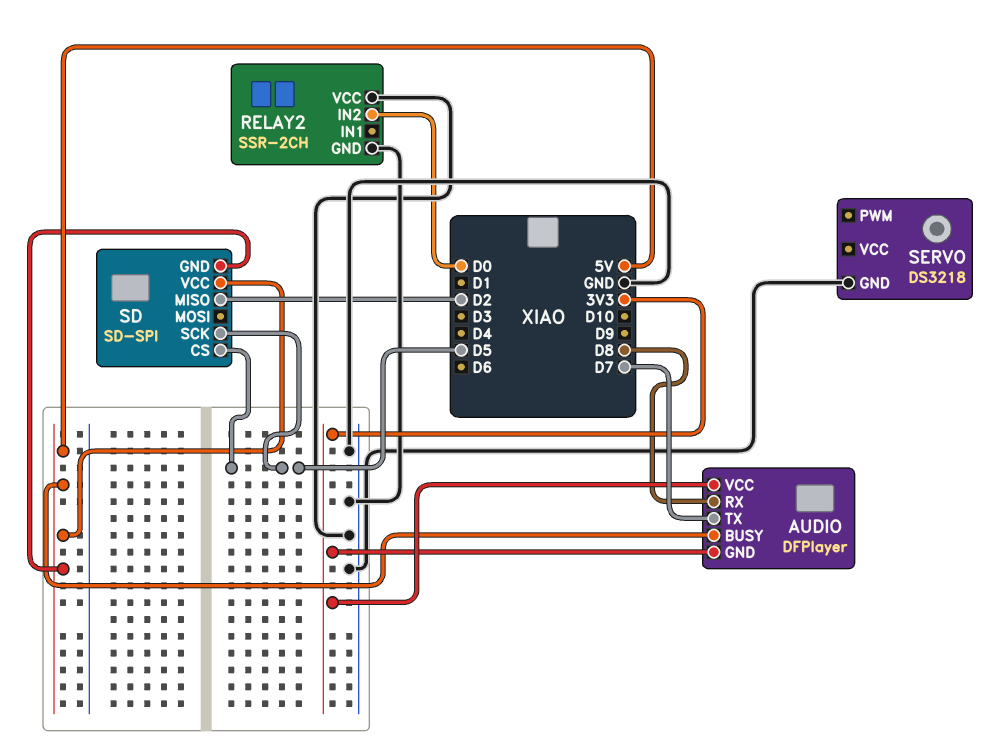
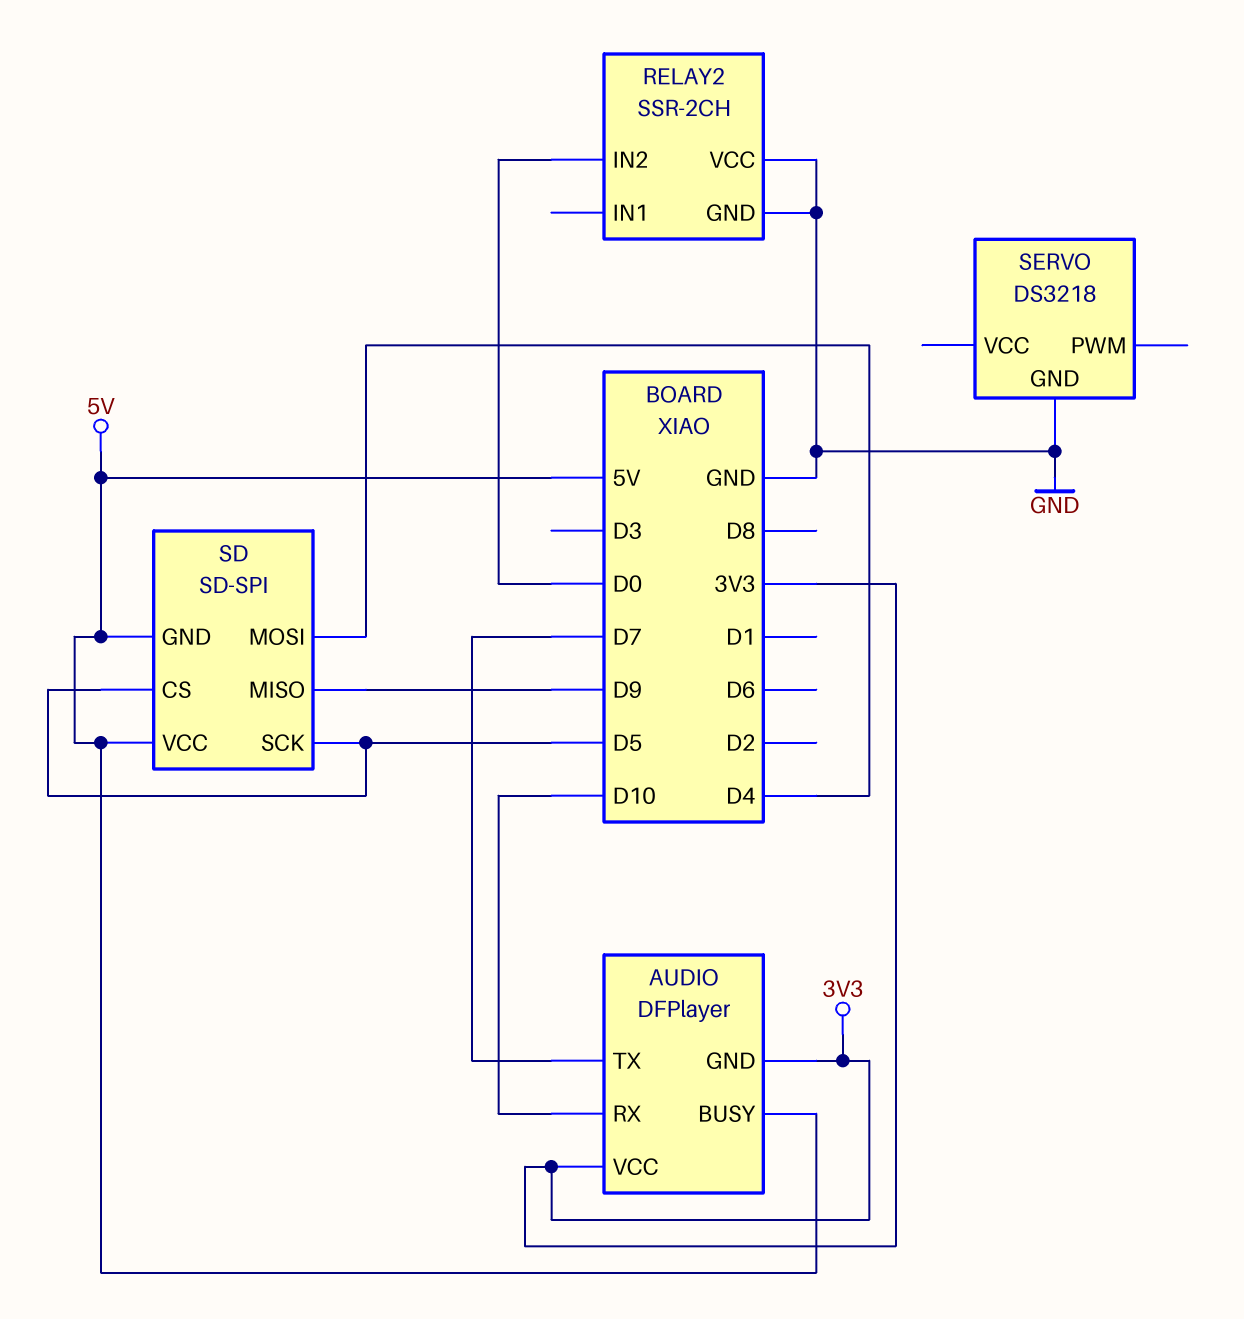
AUDIO pin RX: D8 -> D10
SD pin MISO: D2 -> D9
SD pin MOSI: none -> D4

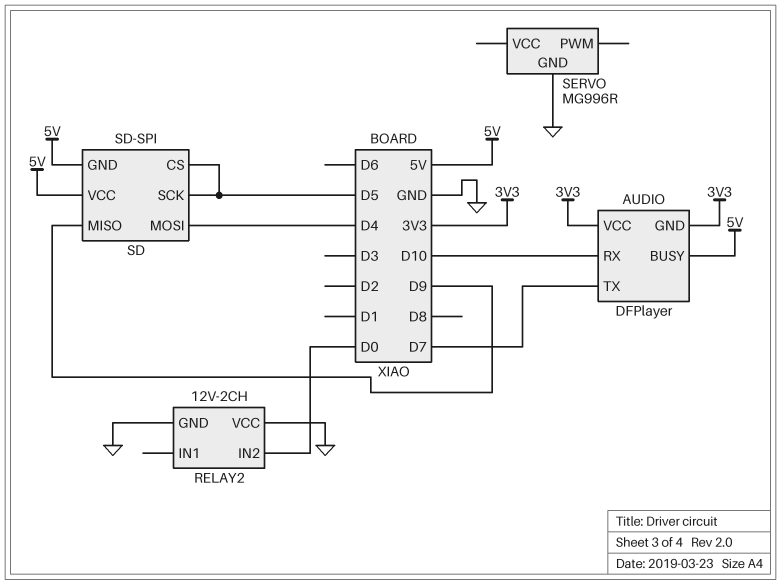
RELAY2: SSR-2CH -> 12V-2CH
SERVO: DS3218 -> MG996R

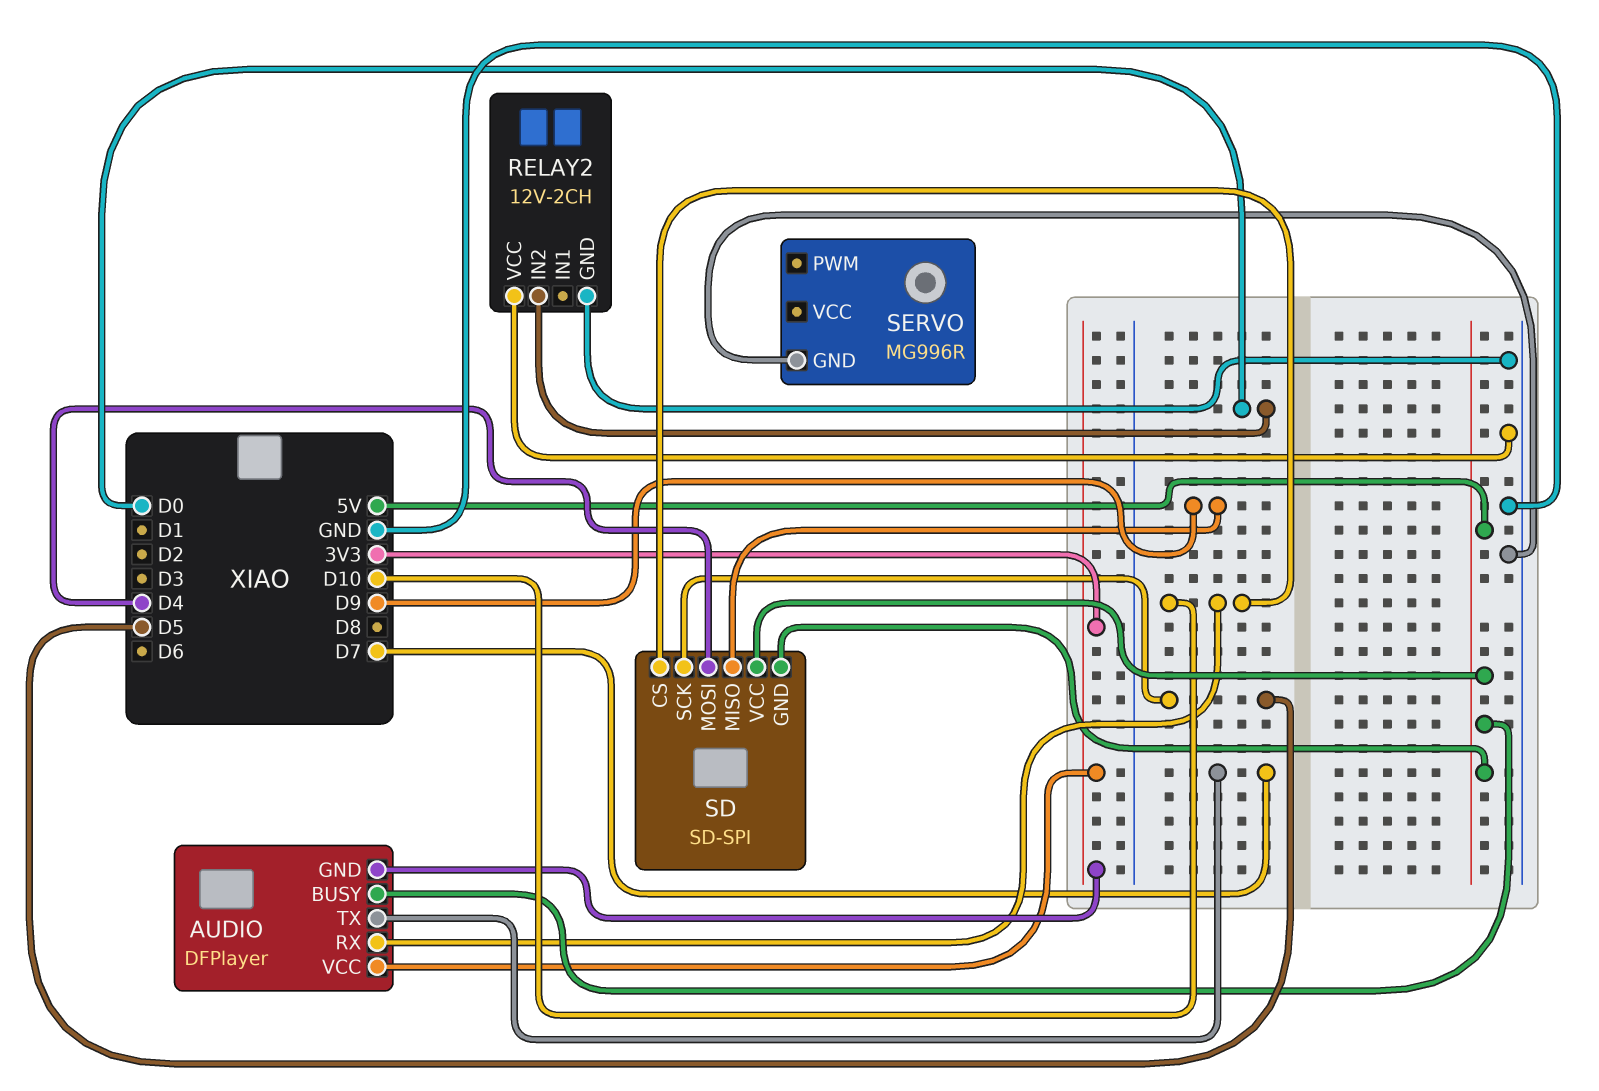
SD pin CS: D5 -> D10

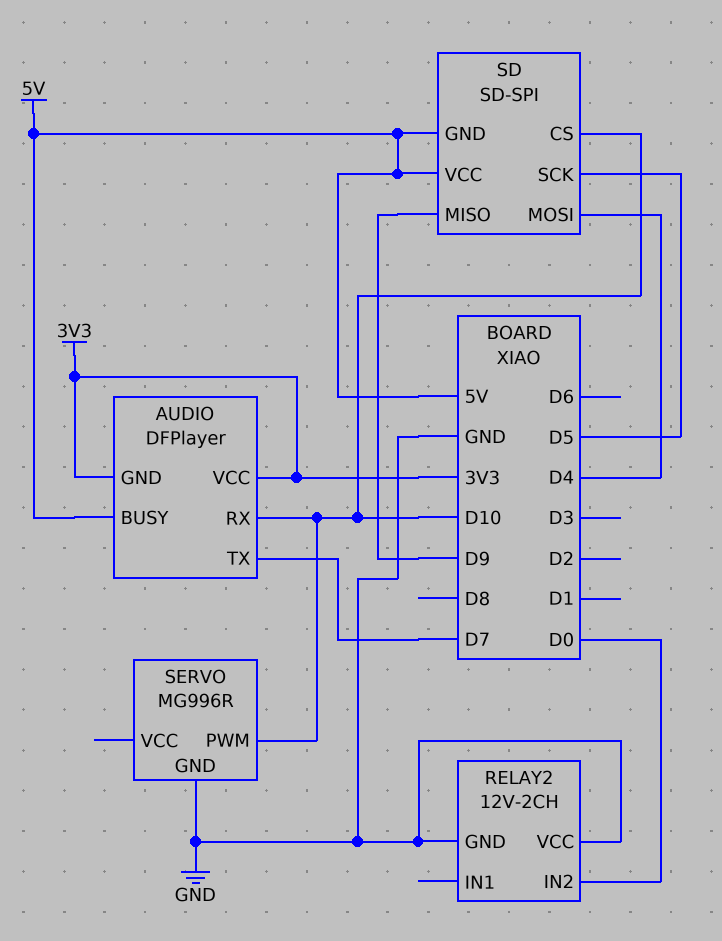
SERVO pin PWM: none -> D10

